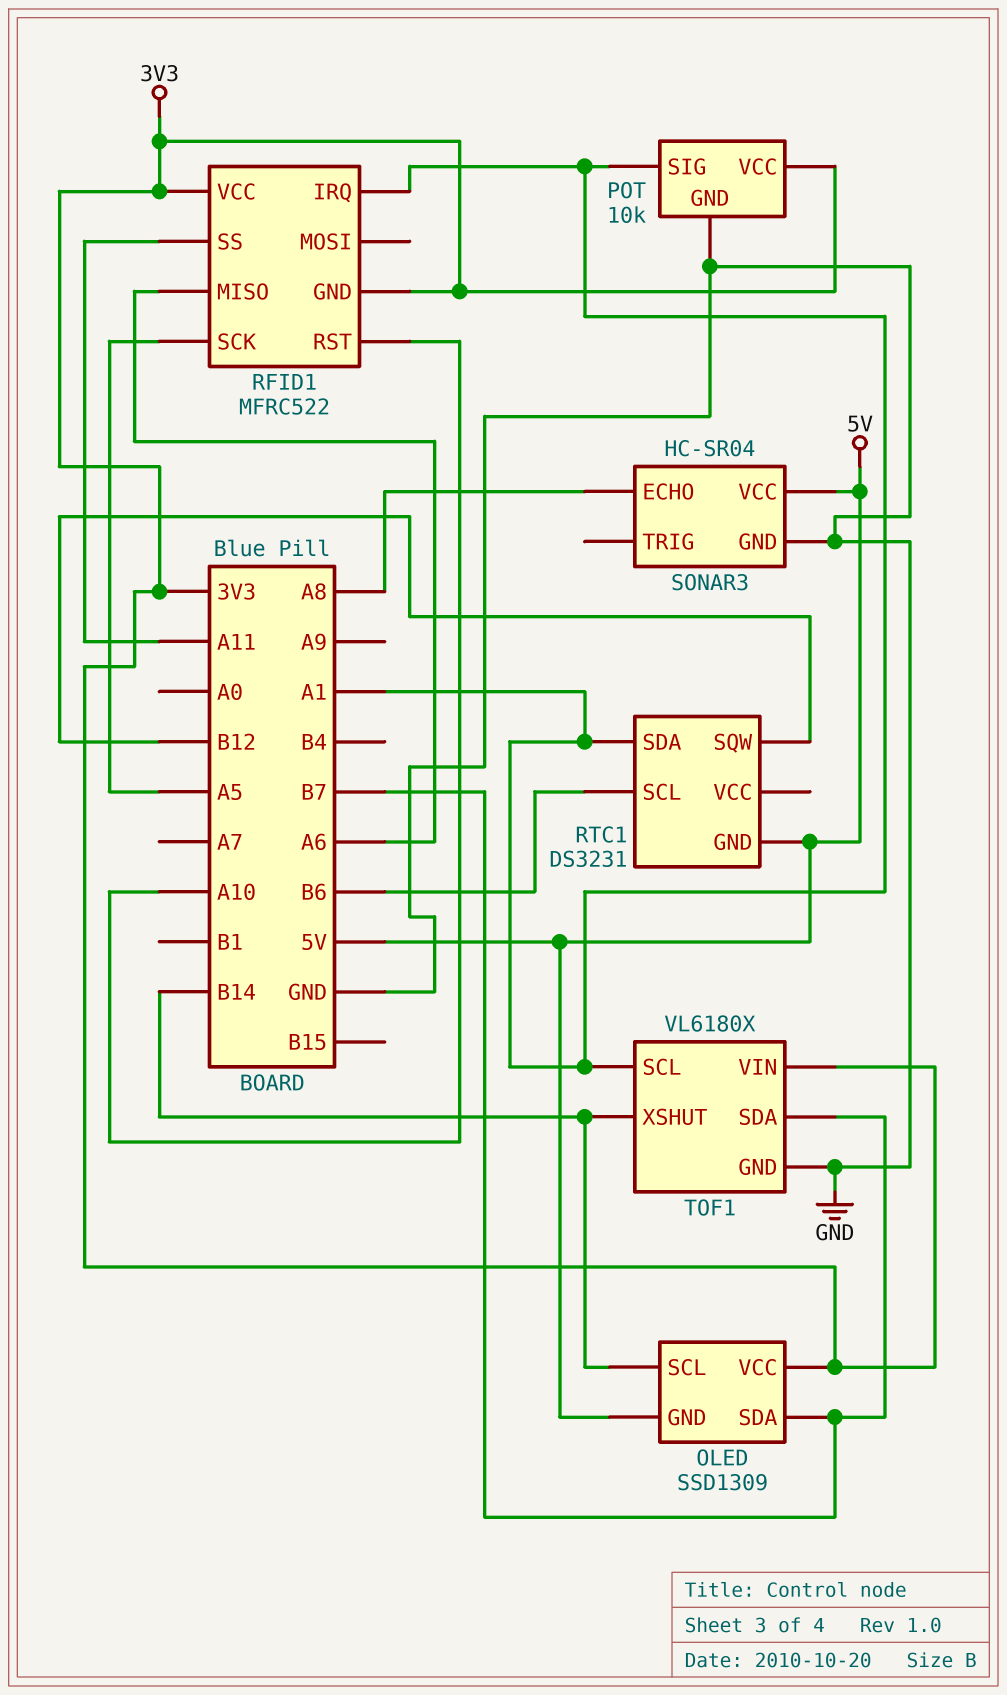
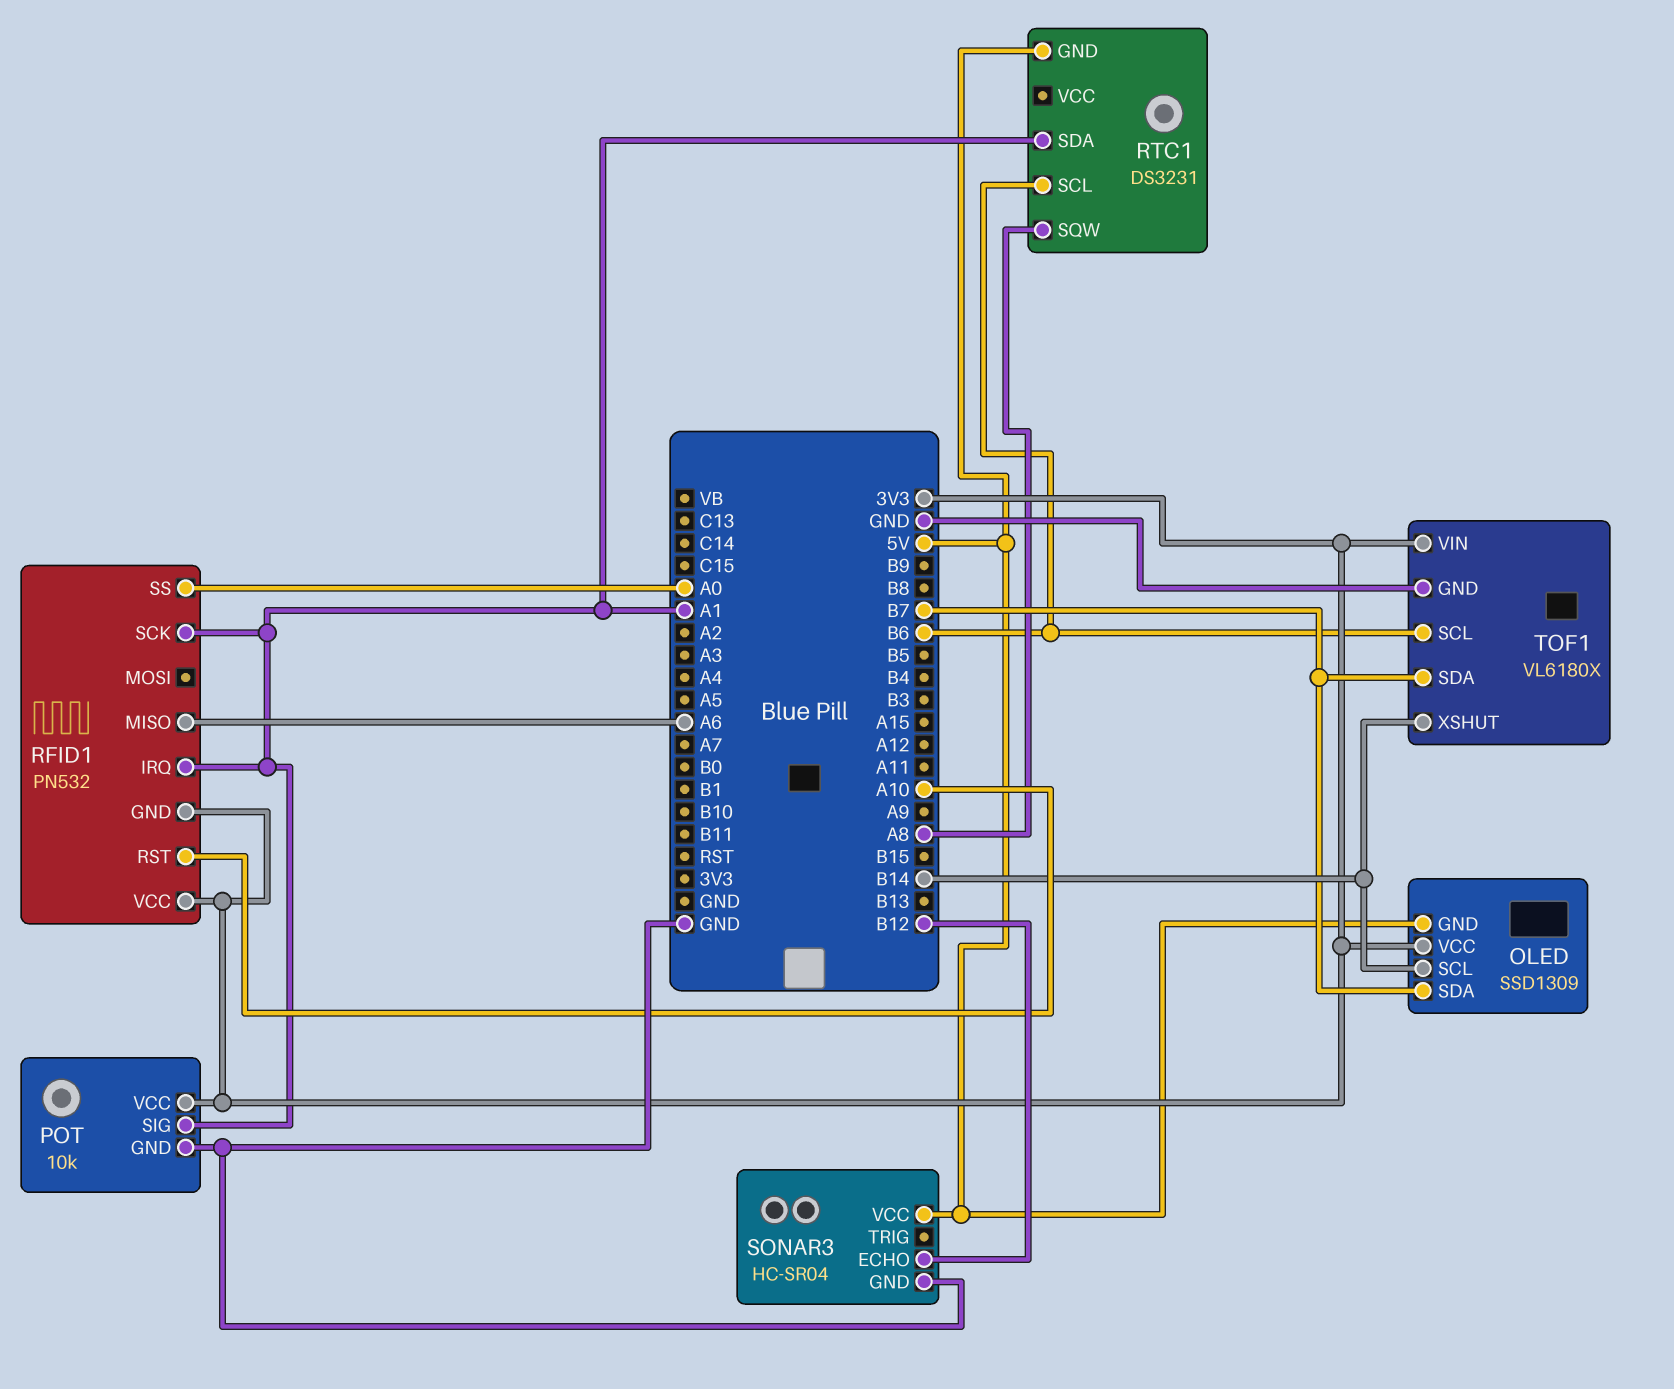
RFID1: MFRC522 -> PN532
RFID1 pin SCK: A5 -> A1
RFID1 pin SS: A11 -> A0
RTC1 pin SQW: B12 -> A8
SONAR3 pin ECHO: A8 -> B12
TOF1 pin SCL: A1 -> B6

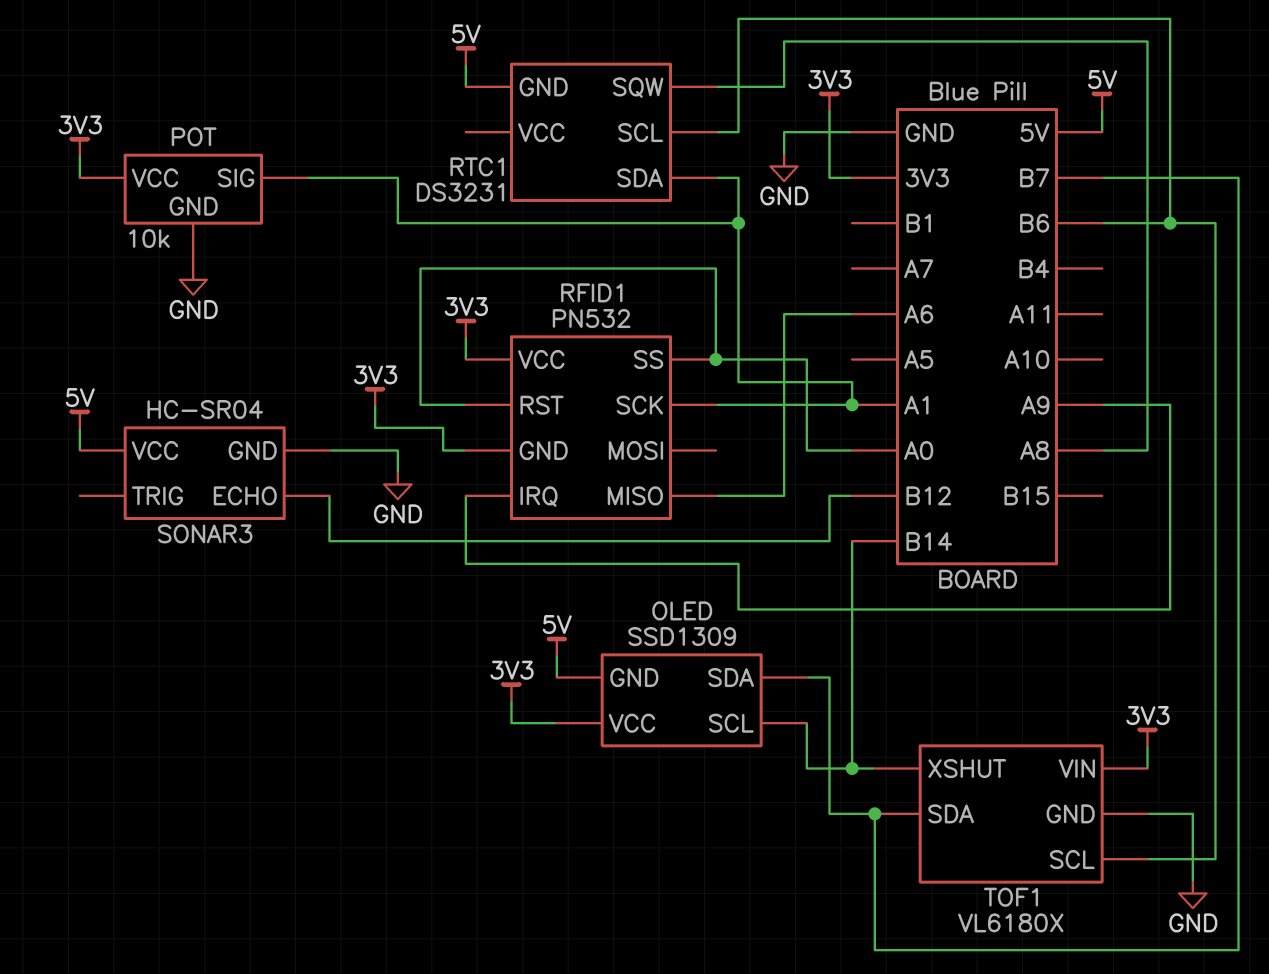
RFID1 pin IRQ: A1 -> A9
RFID1 pin RST: A10 -> A0

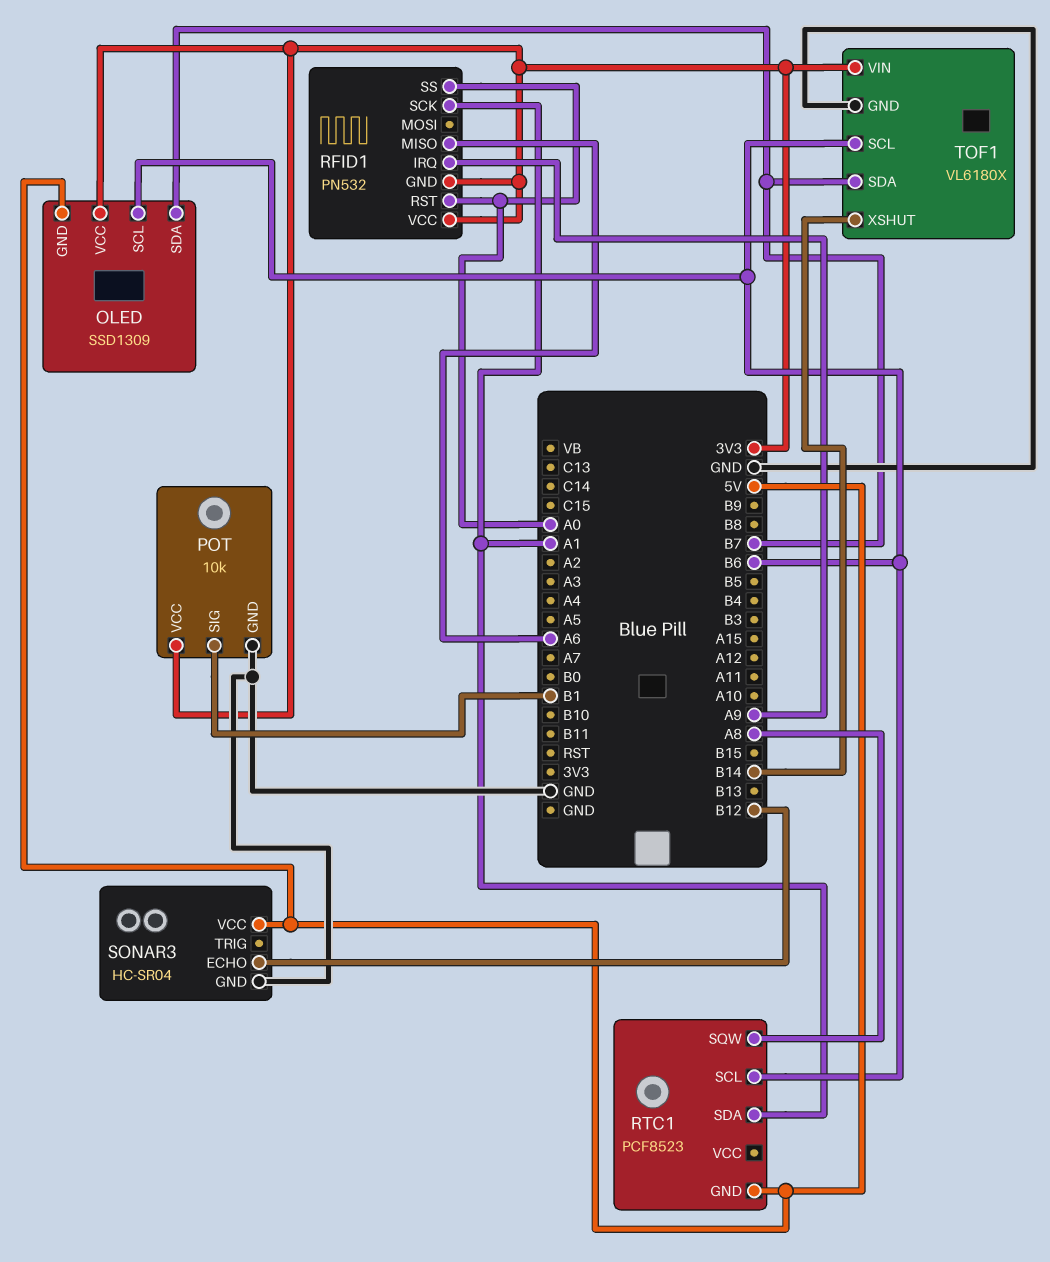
OLED pin SCL: B14 -> B6
POT pin SIG: A1 -> B1
RTC1: DS3231 -> PCF8523

